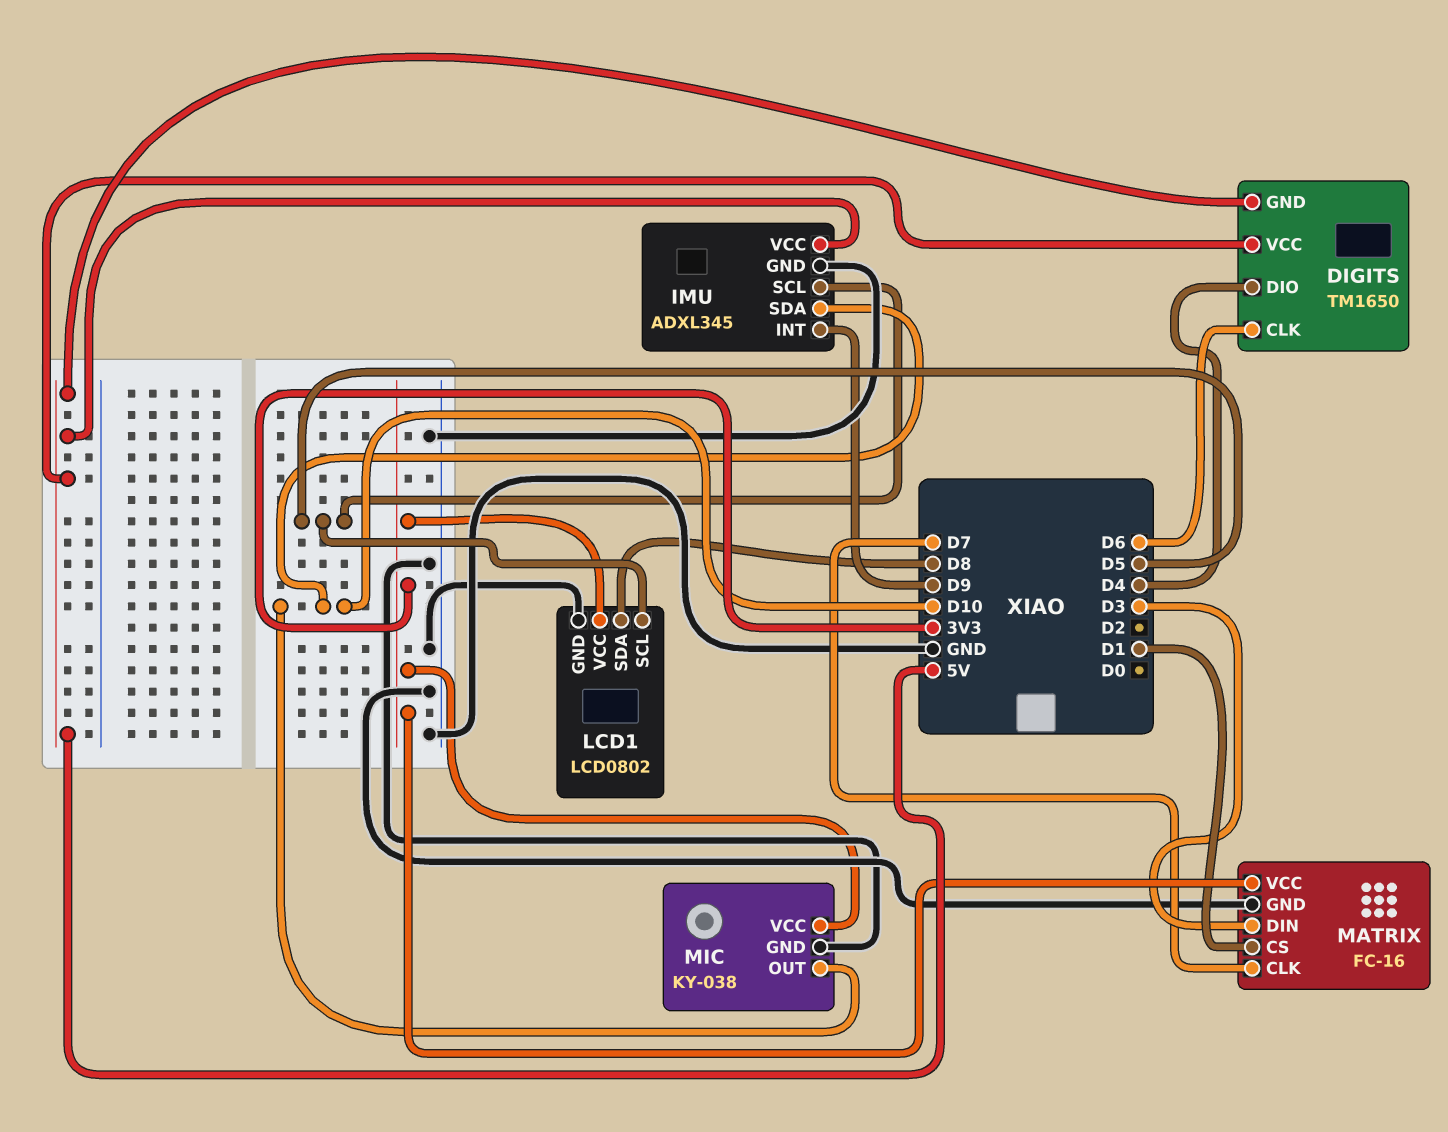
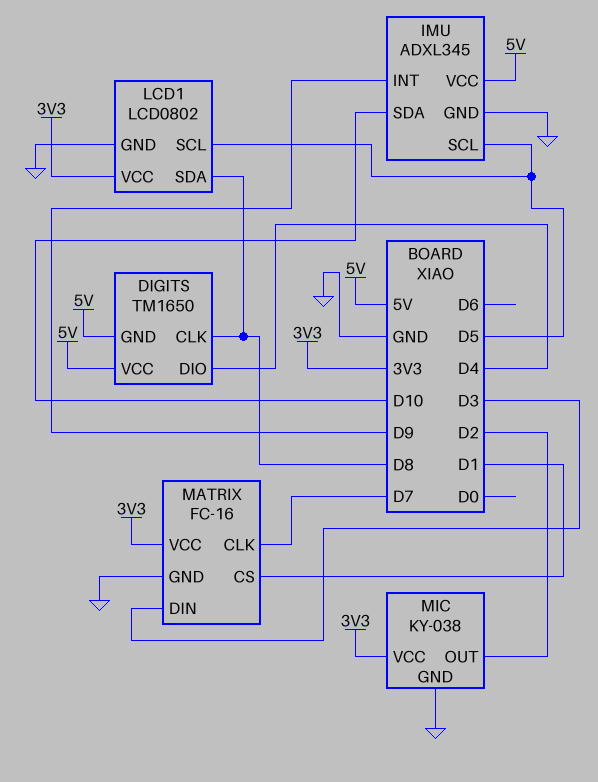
DIGITS pin CLK: D6 -> D8
MIC pin OUT: D10 -> D2

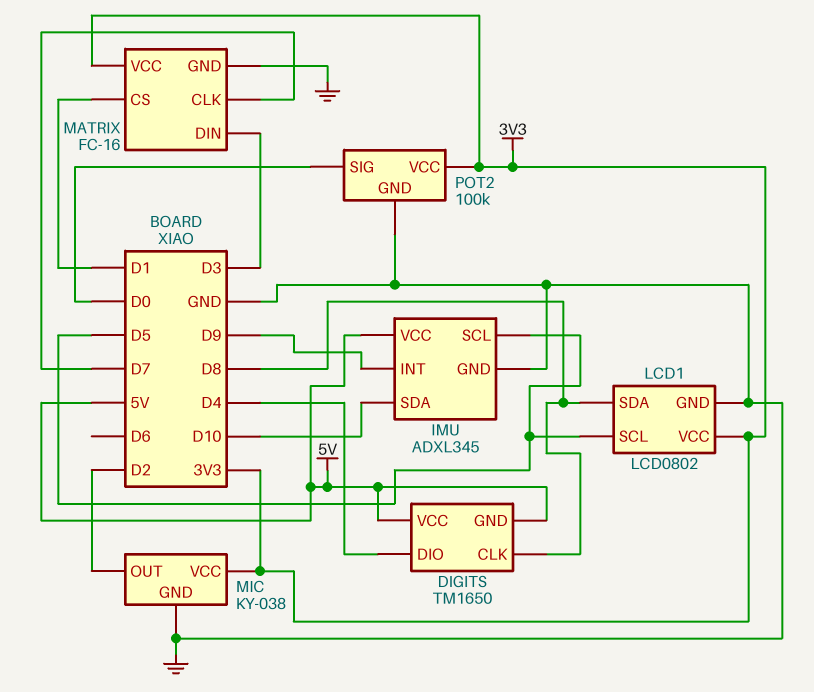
POT2: none -> 100k
POT2 pin GND: none -> GND
POT2 pin SIG: none -> D0
POT2 pin VCC: none -> 3V3

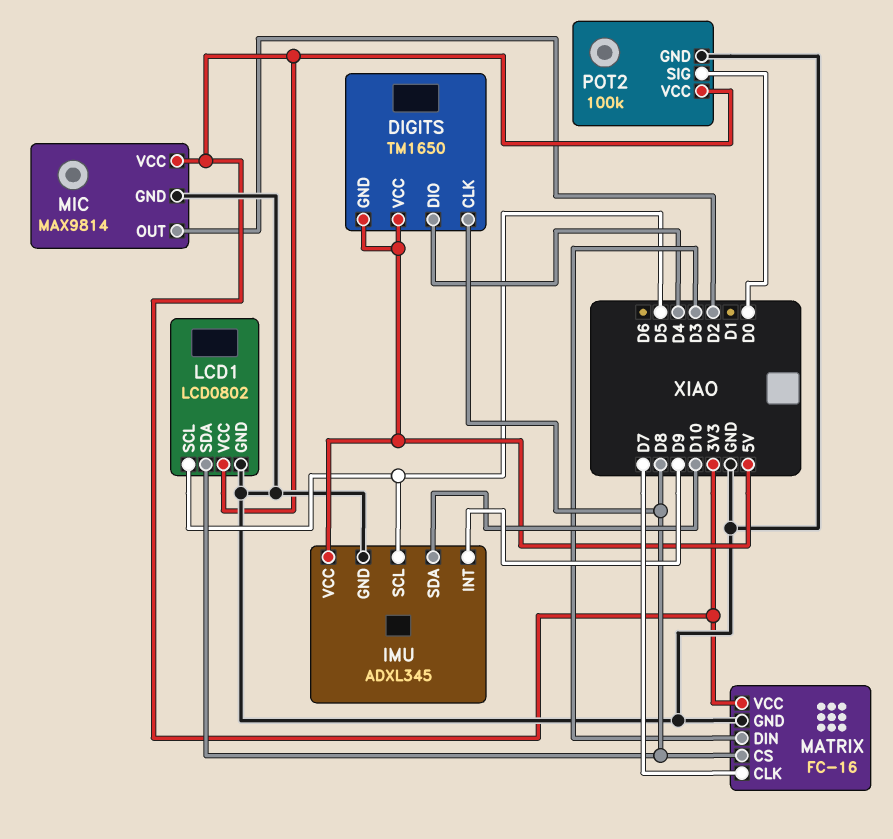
MATRIX pin CS: D1 -> D8
MIC: KY-038 -> MAX9814

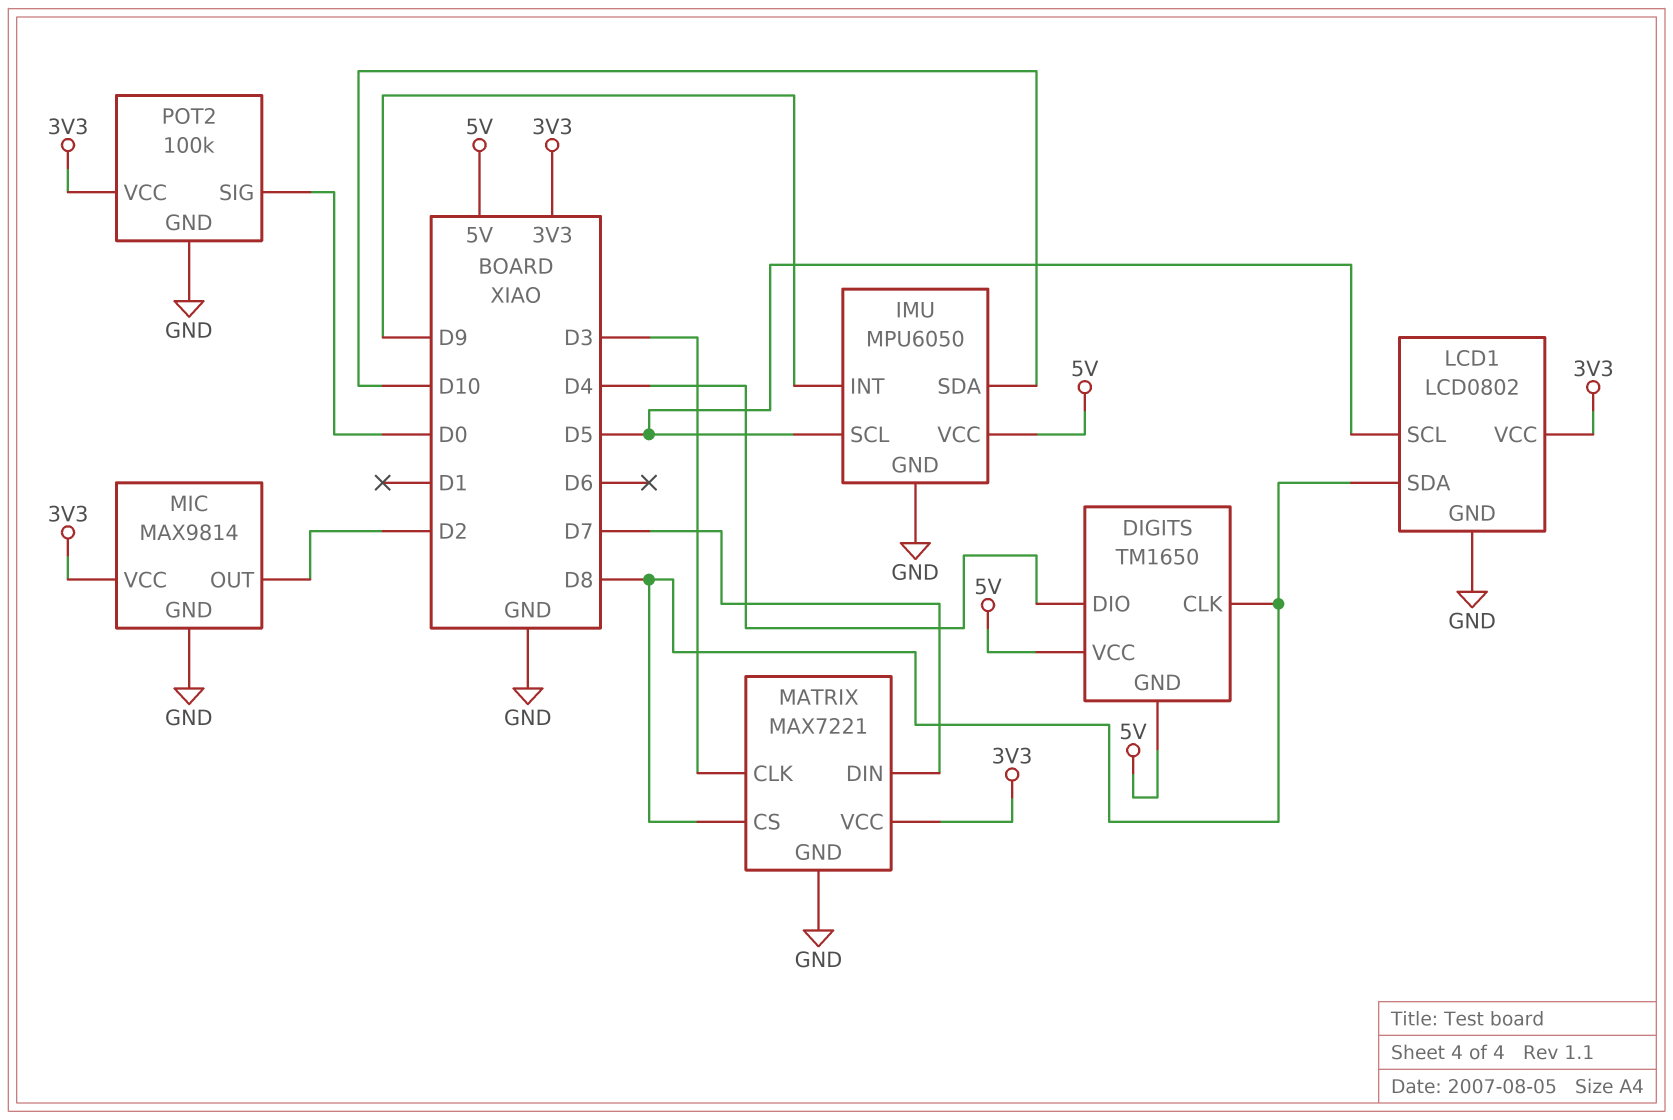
IMU: ADXL345 -> MPU6050
MATRIX: FC-16 -> MAX7221
MATRIX pin CLK: D7 -> D3
MATRIX pin DIN: D3 -> D7

